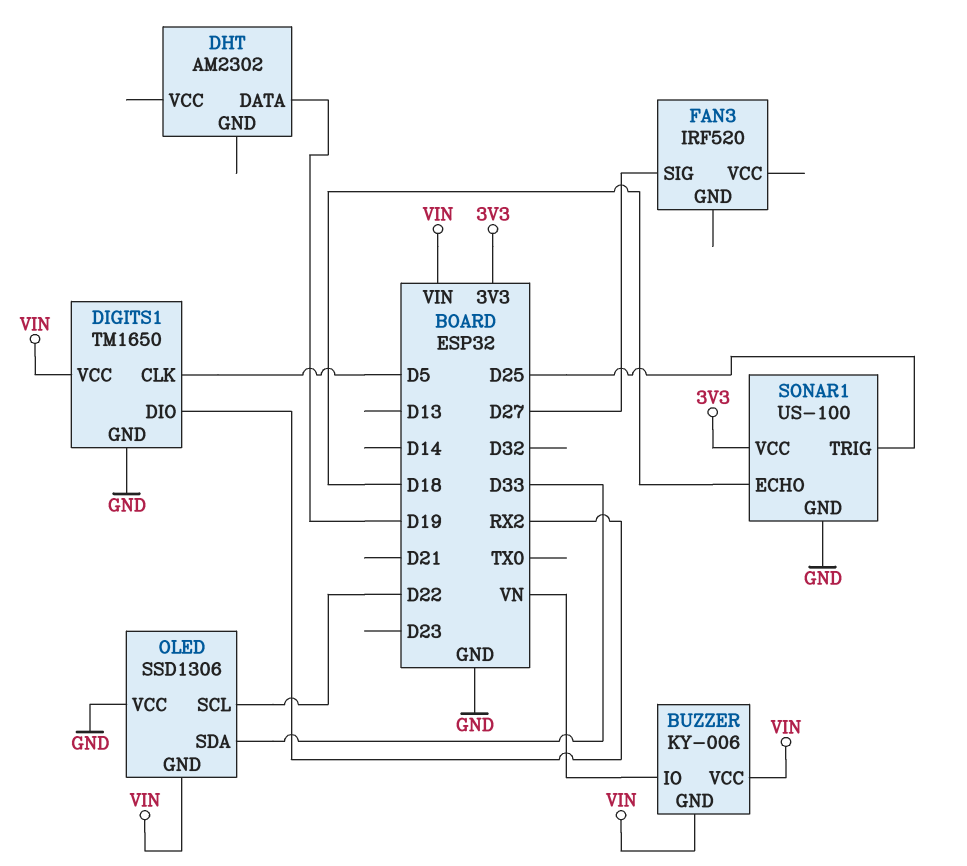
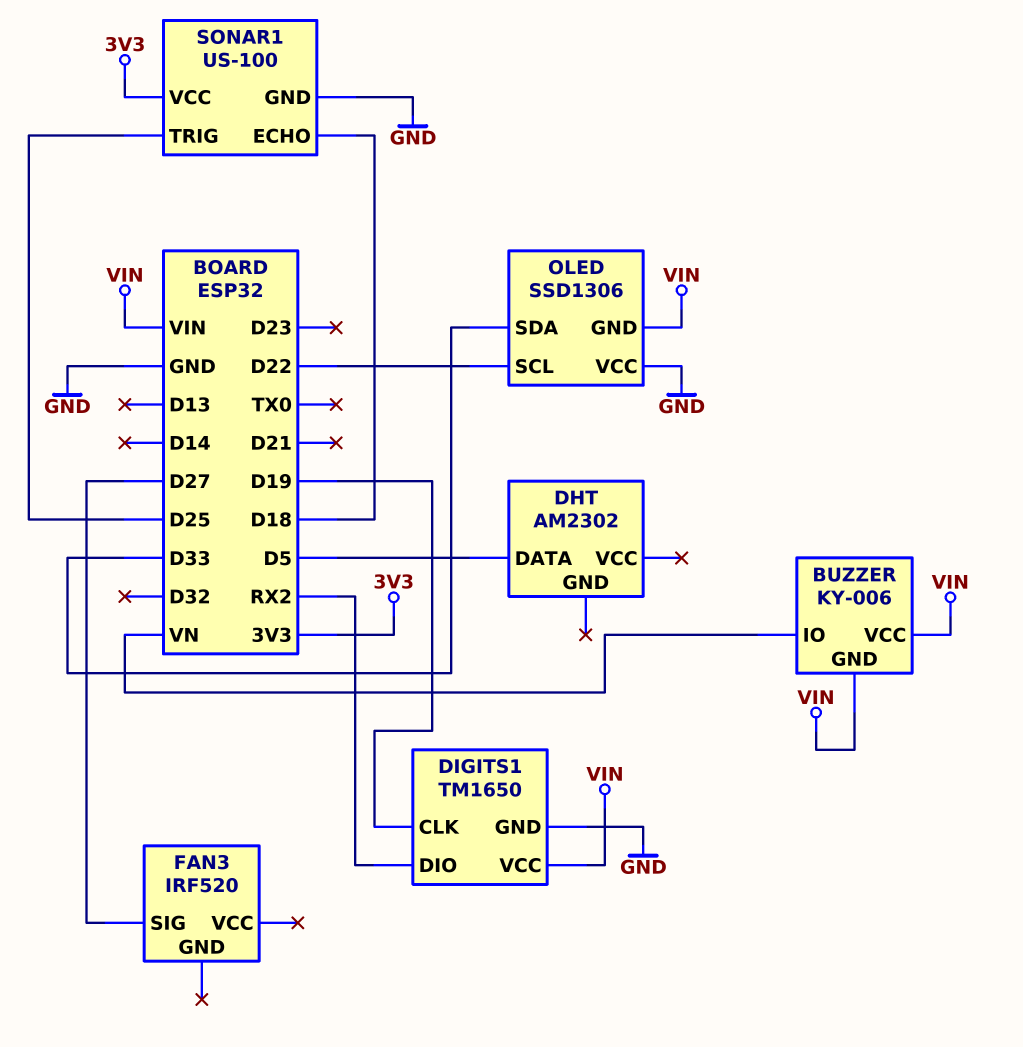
DHT pin DATA: D19 -> D5
DIGITS1 pin CLK: D5 -> D19

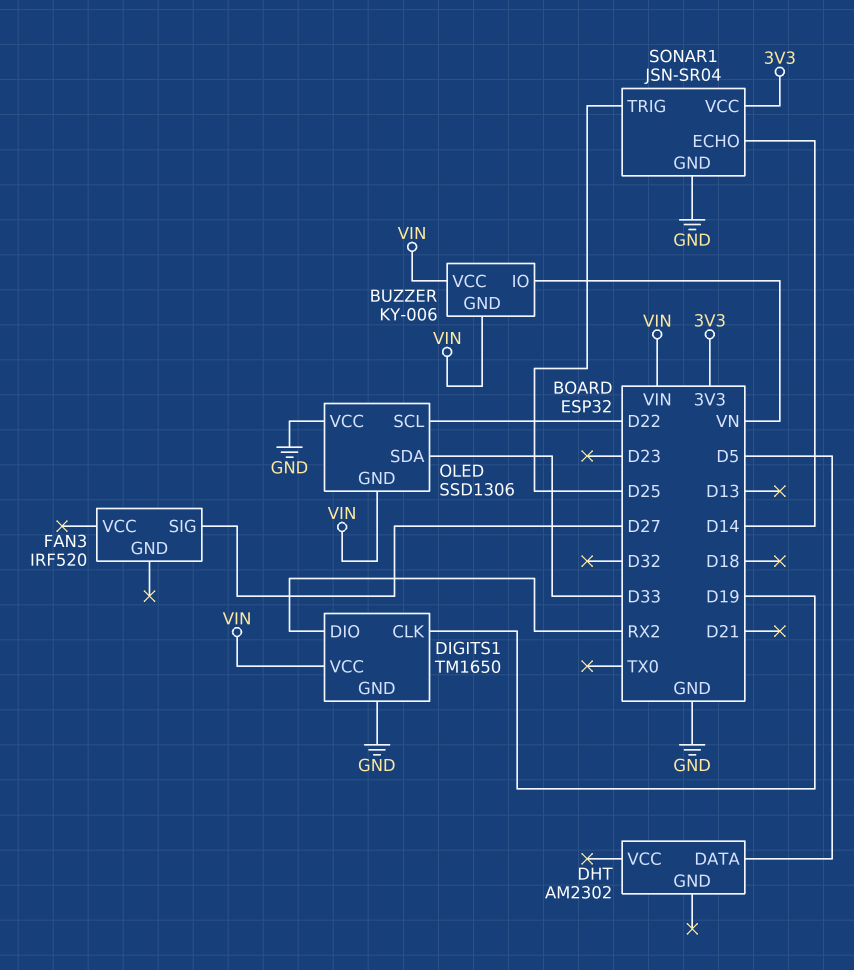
SONAR1: US-100 -> JSN-SR04
SONAR1 pin ECHO: D18 -> D14

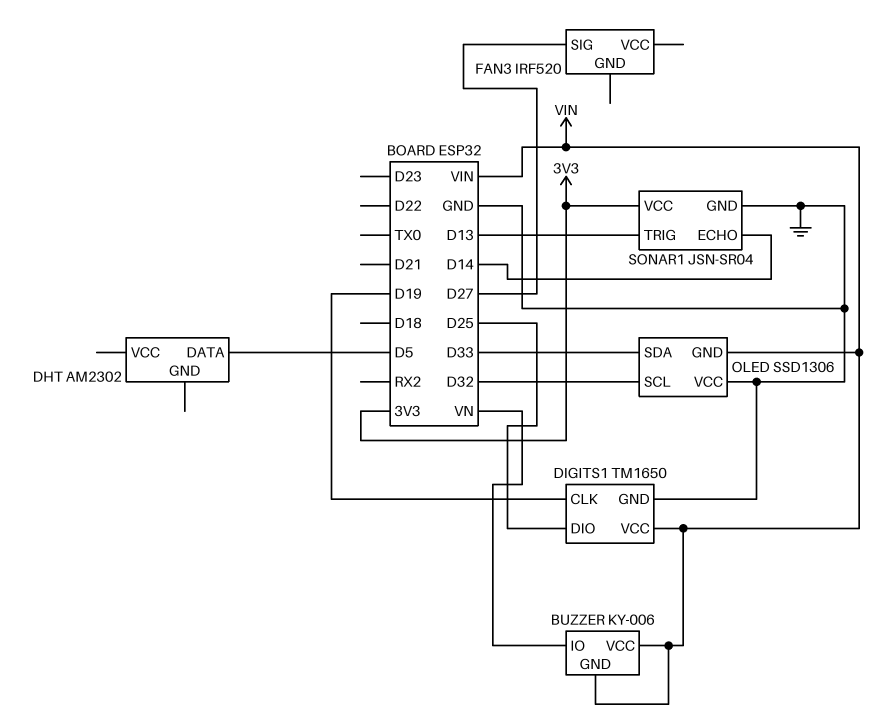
DIGITS1 pin DIO: RX2 -> D25
OLED pin SCL: D22 -> D32
SONAR1 pin TRIG: D25 -> D13

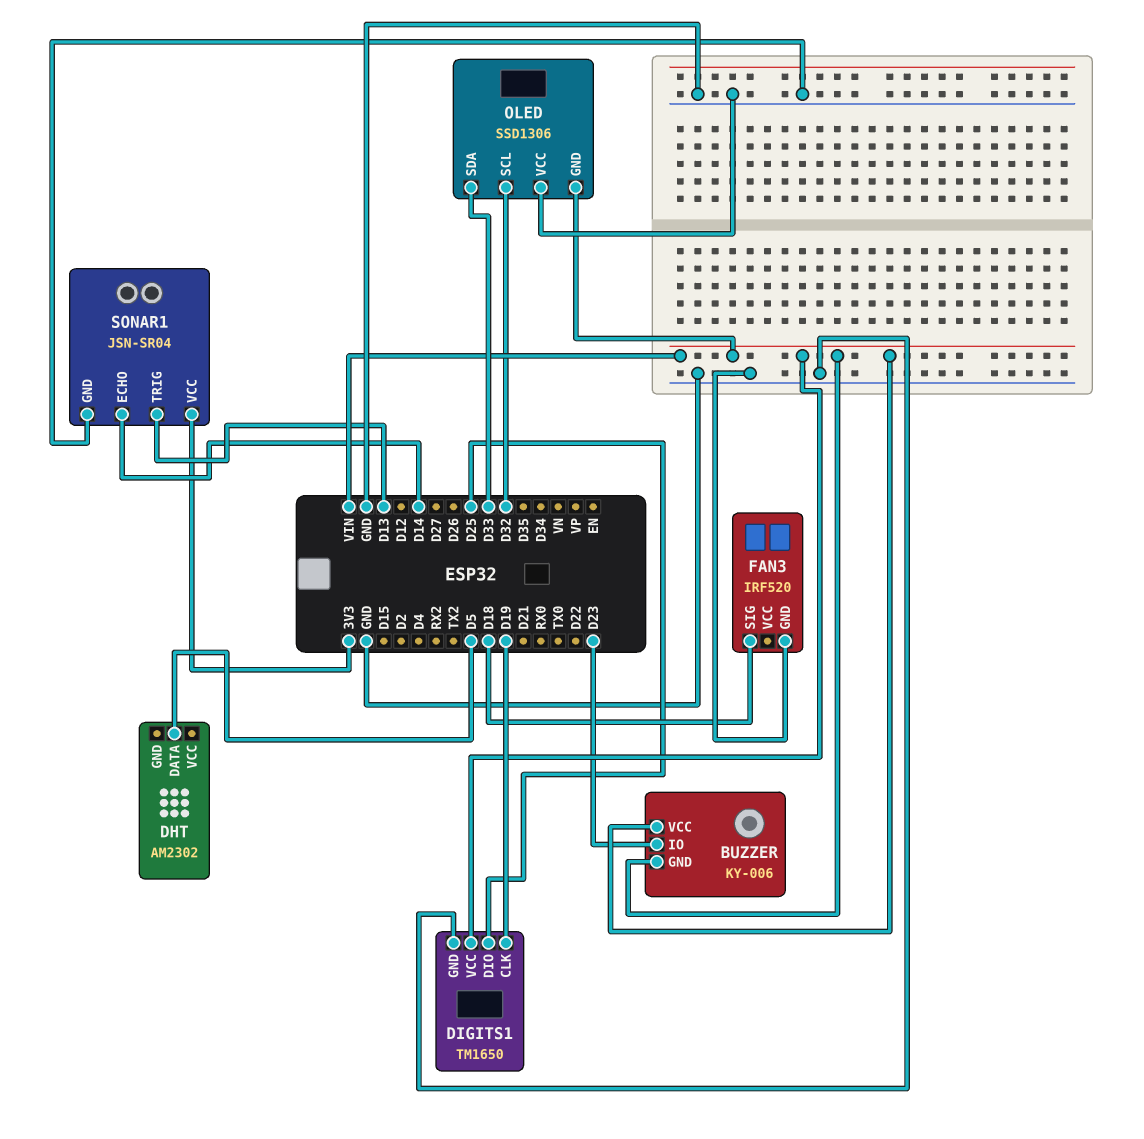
BUZZER pin IO: VN -> D23
FAN3 pin GND: none -> GND
FAN3 pin SIG: D27 -> D18

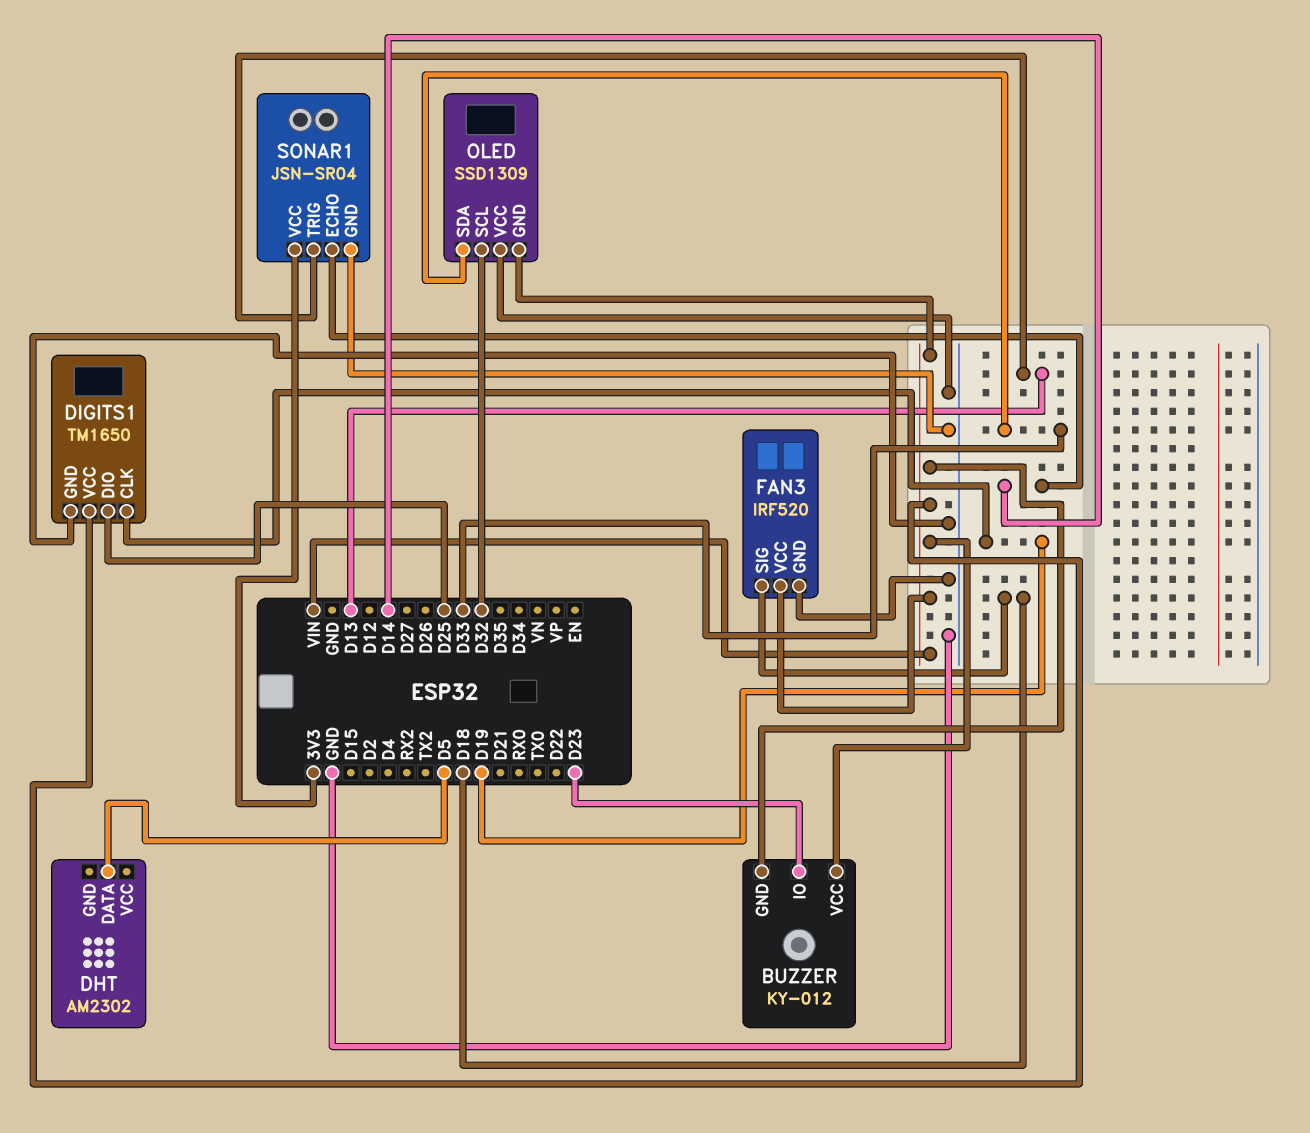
BUZZER: KY-006 -> KY-012
FAN3 pin VCC: none -> VIN
OLED: SSD1306 -> SSD1309

